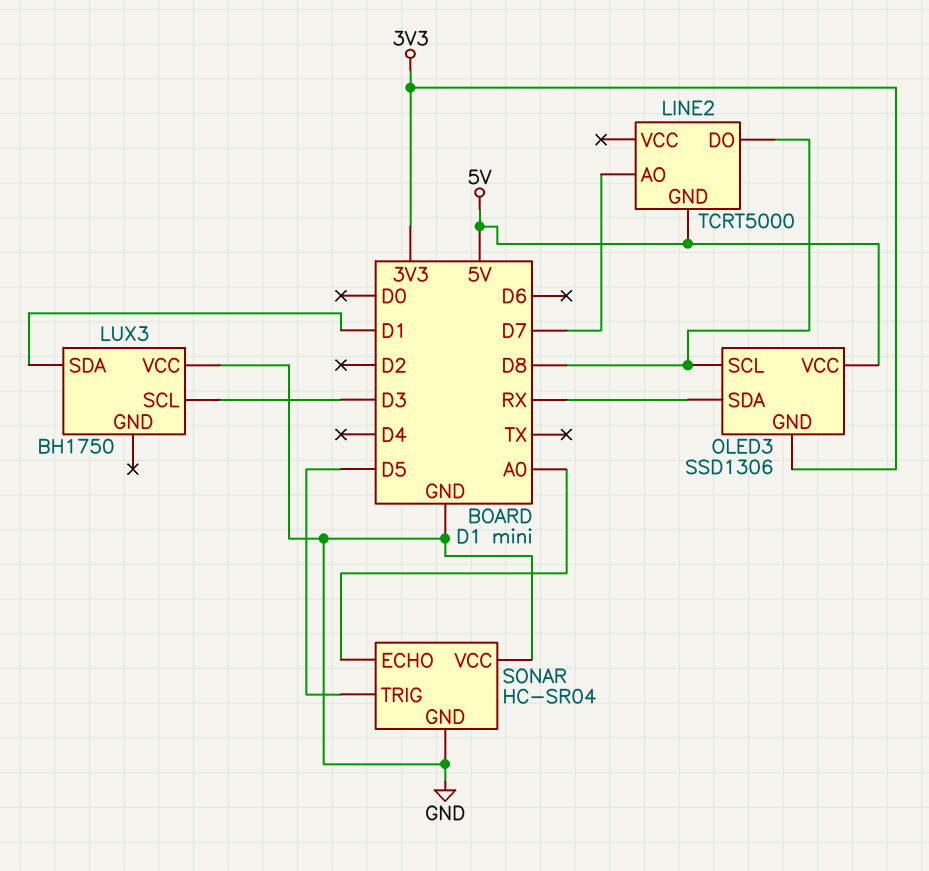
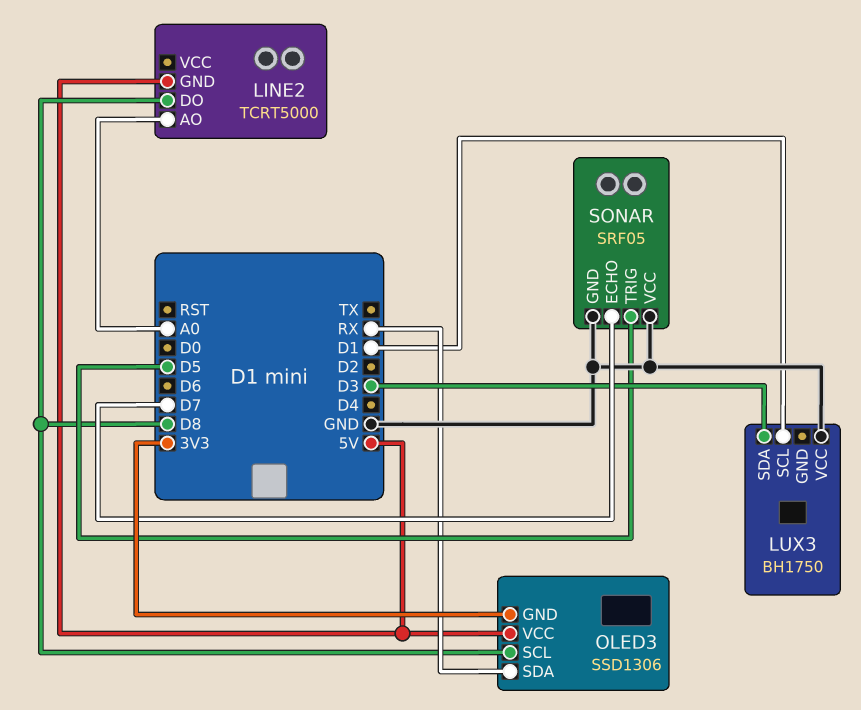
LINE2 pin AO: D7 -> A0
LUX3 pin SCL: D3 -> D1
LUX3 pin SDA: D1 -> D3
SONAR: HC-SR04 -> SRF05
SONAR pin ECHO: A0 -> D7

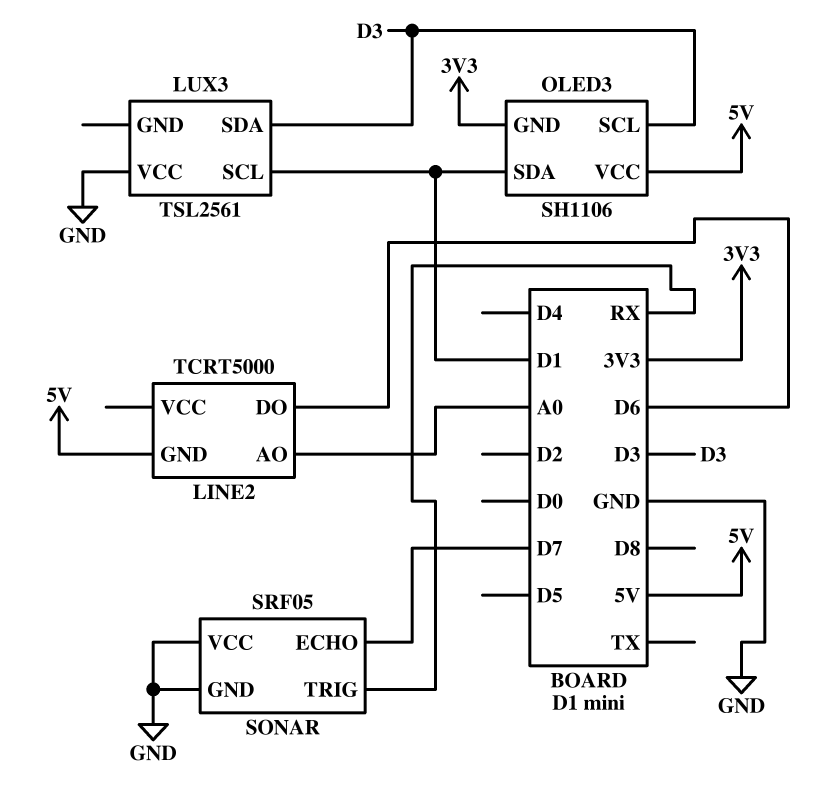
LINE2 pin DO: D8 -> D6
LUX3: BH1750 -> TSL2561
OLED3: SSD1306 -> SH1106
OLED3 pin SCL: D8 -> D3
OLED3 pin SDA: RX -> D1
SONAR pin TRIG: D5 -> RX

